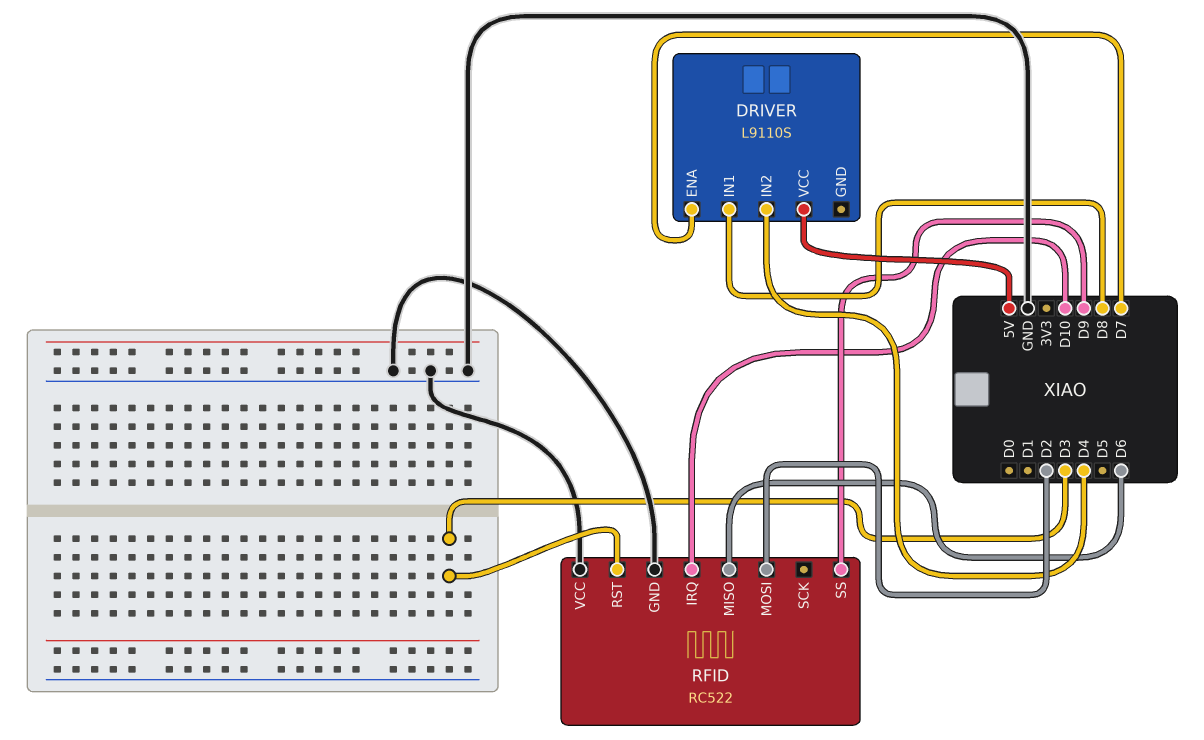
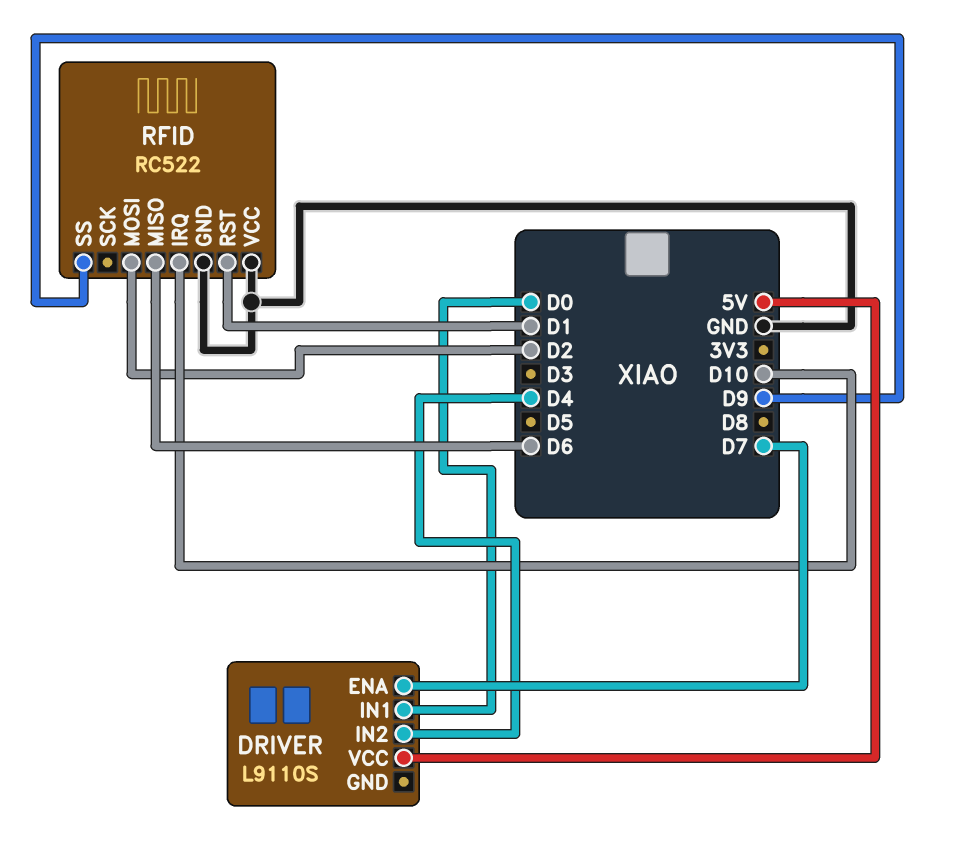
DRIVER pin IN1: D8 -> D0
RFID pin RST: D3 -> D1

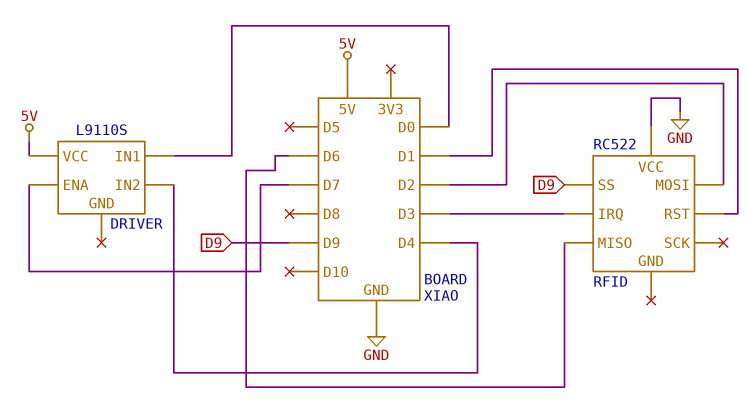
RFID pin GND: GND -> none
RFID pin IRQ: D10 -> D3

